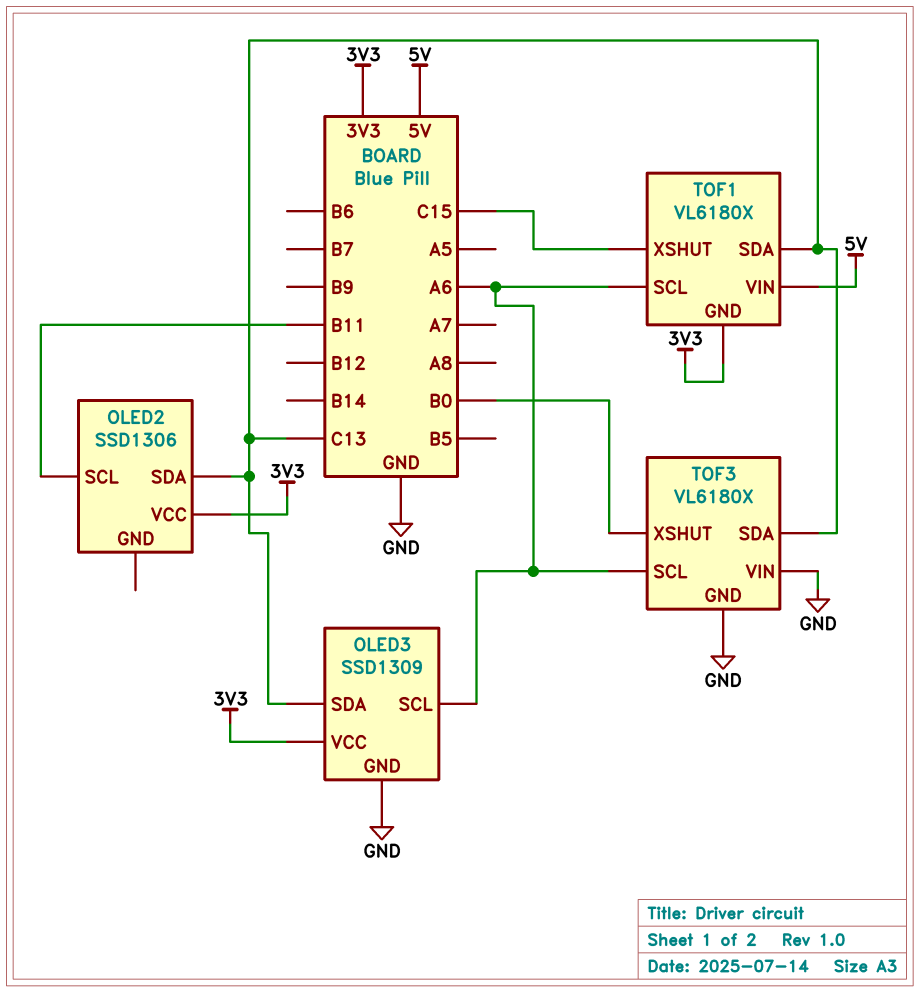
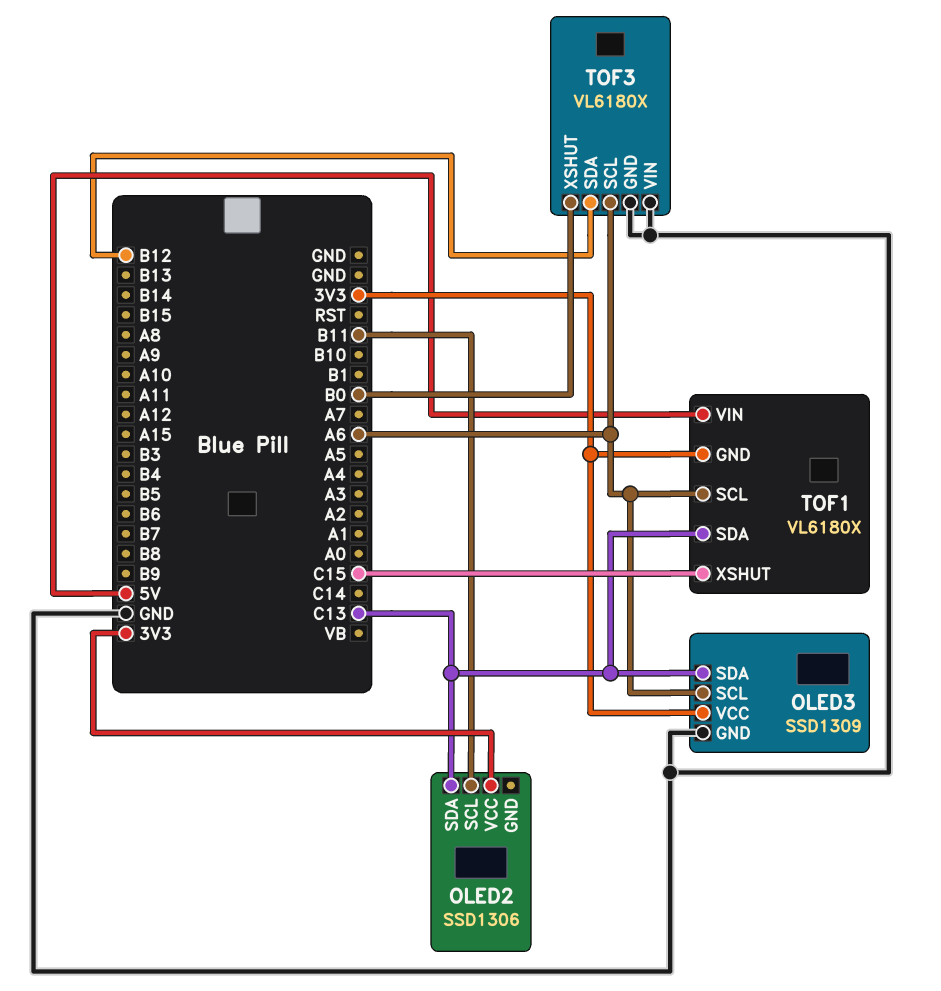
TOF3 pin SDA: C13 -> B12

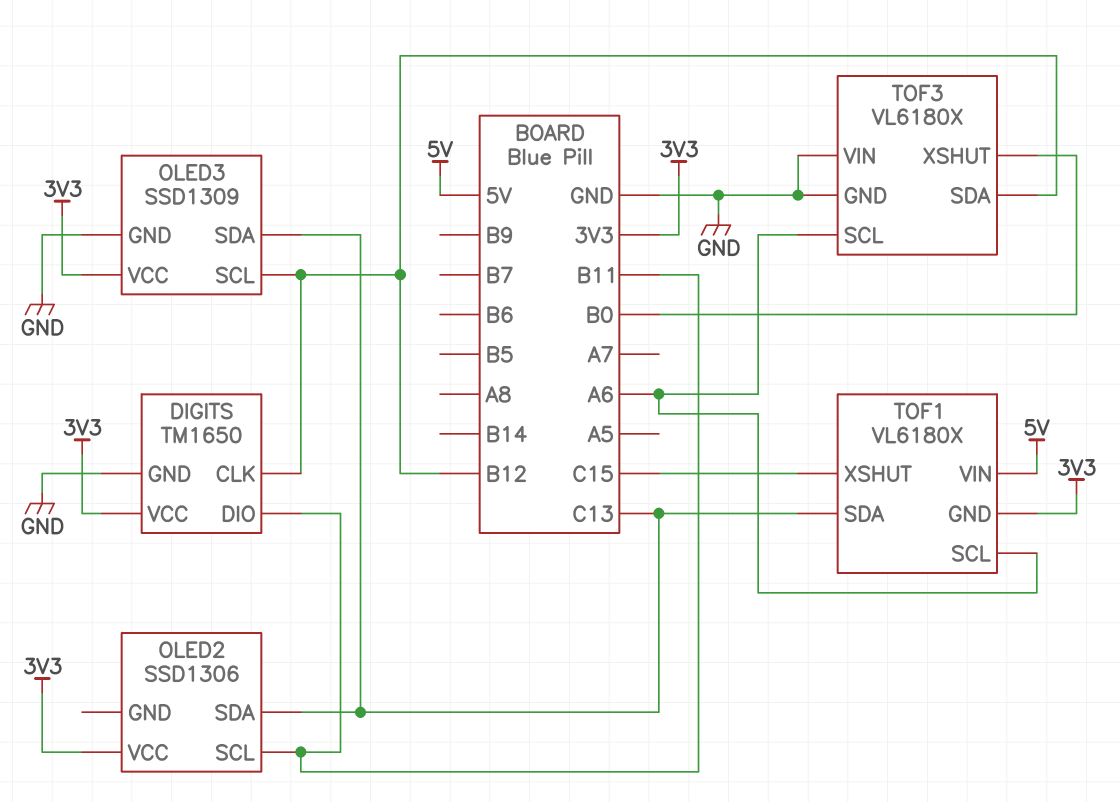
DIGITS: none -> TM1650
DIGITS pin CLK: none -> B12
DIGITS pin DIO: none -> B11
DIGITS pin GND: none -> GND
DIGITS pin VCC: none -> 3V3
OLED3 pin SCL: A6 -> B12

